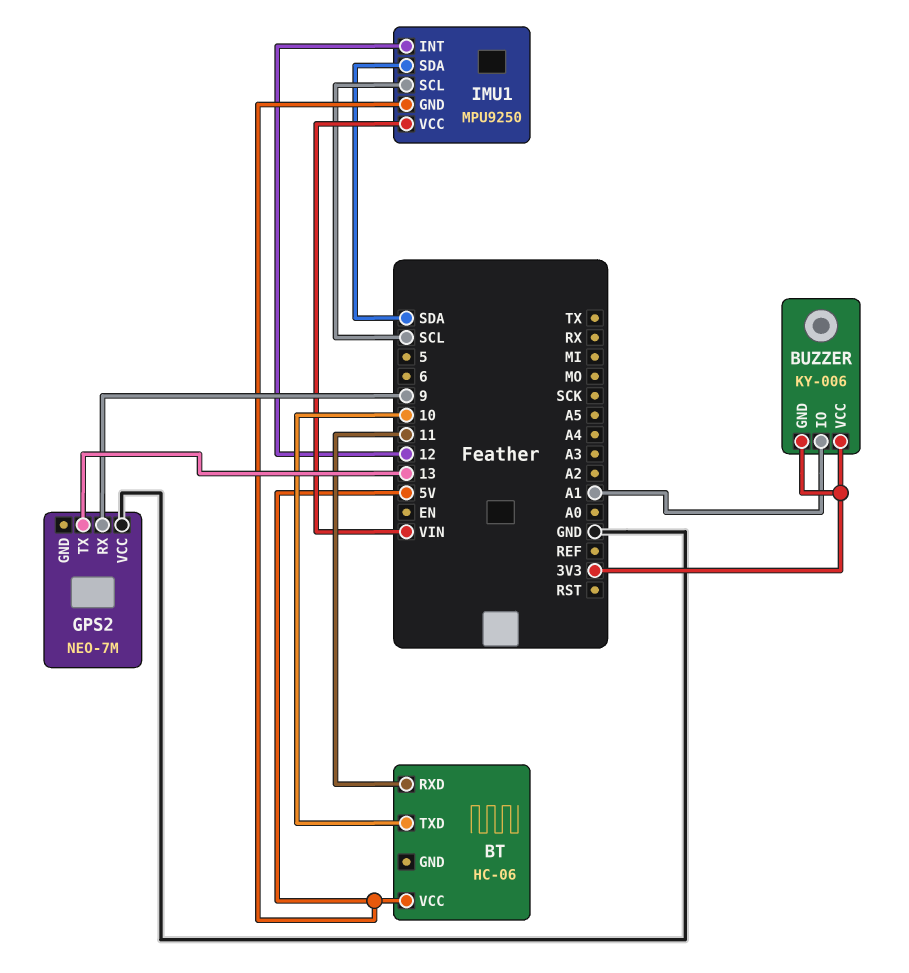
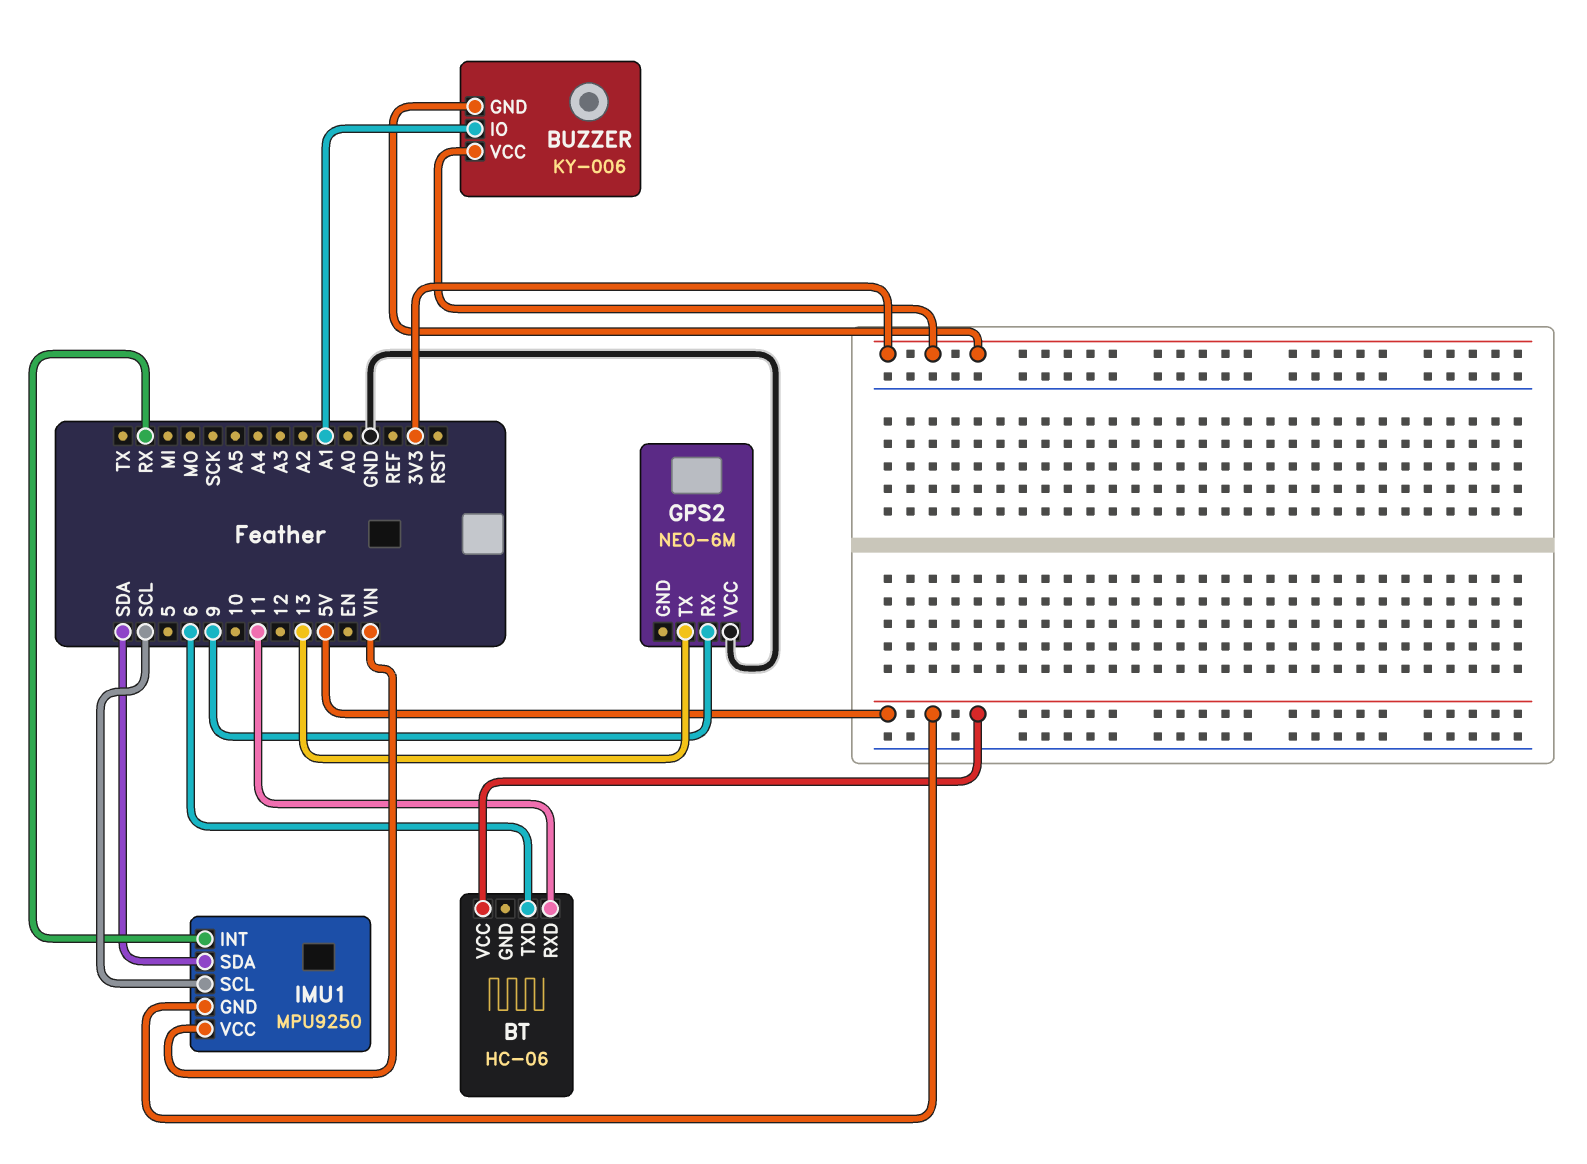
BT pin TXD: 10 -> 6
GPS2: NEO-7M -> NEO-6M
IMU1 pin INT: 12 -> RX

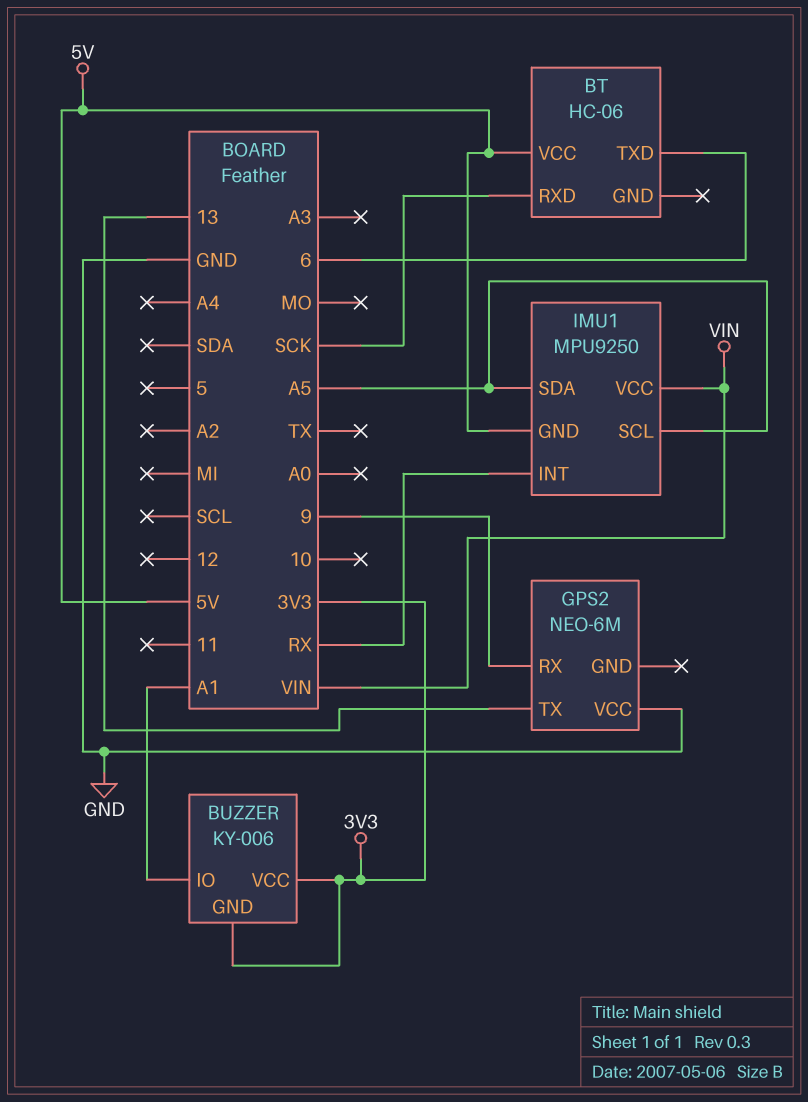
BT pin RXD: 11 -> SCK
IMU1 pin SCL: SCL -> A5
IMU1 pin SDA: SDA -> A5

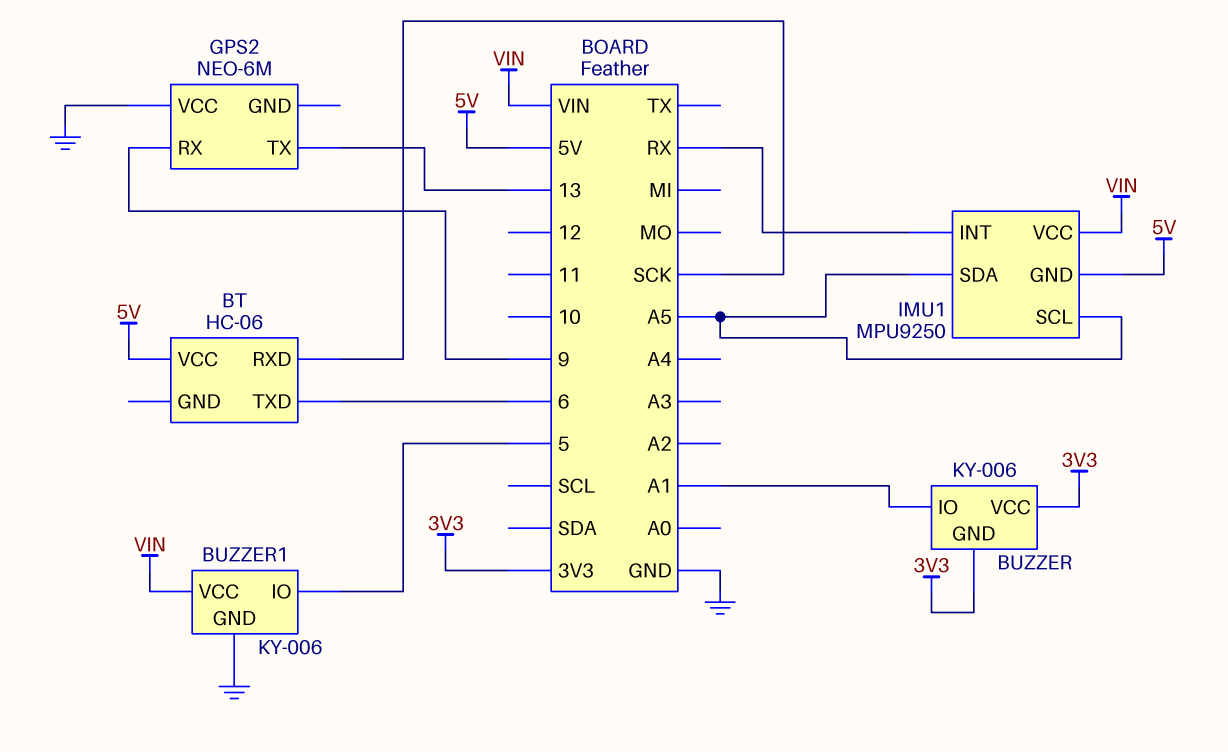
BUZZER1: none -> KY-006
BUZZER1 pin GND: none -> GND
BUZZER1 pin IO: none -> 5
BUZZER1 pin VCC: none -> VIN

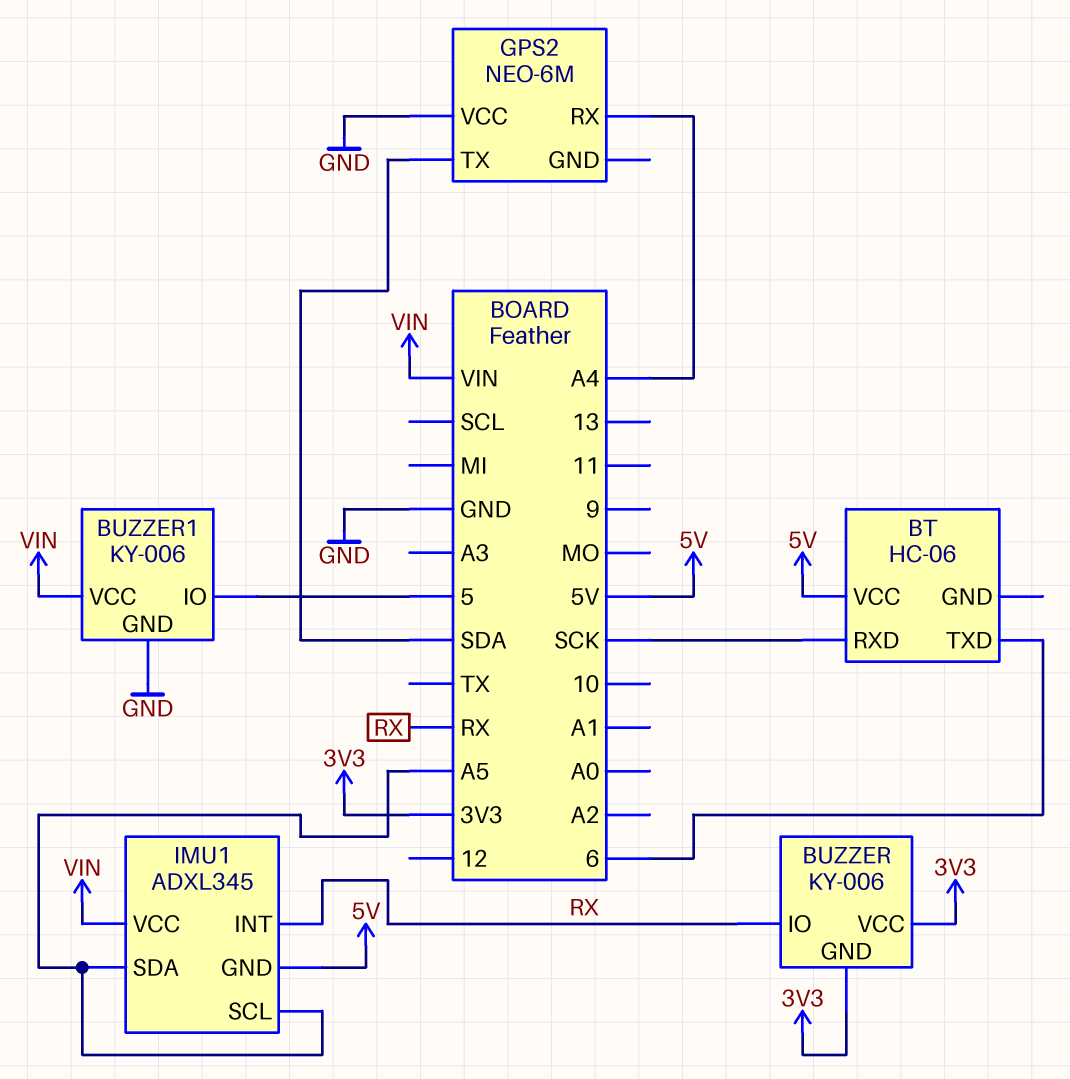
BUZZER pin IO: A1 -> RX
GPS2 pin RX: 9 -> A4
GPS2 pin TX: 13 -> SDA
IMU1: MPU9250 -> ADXL345

